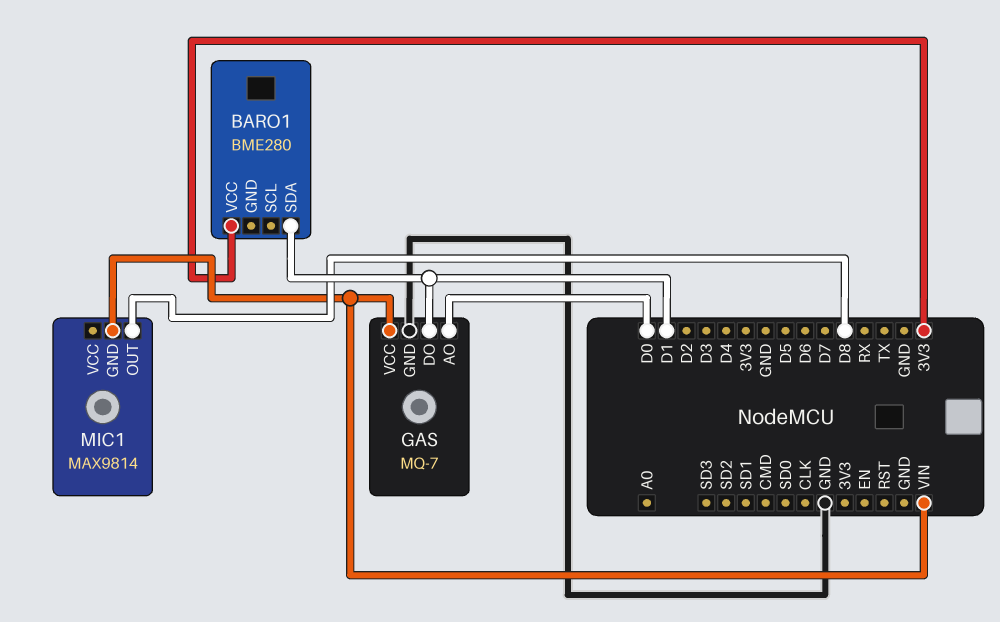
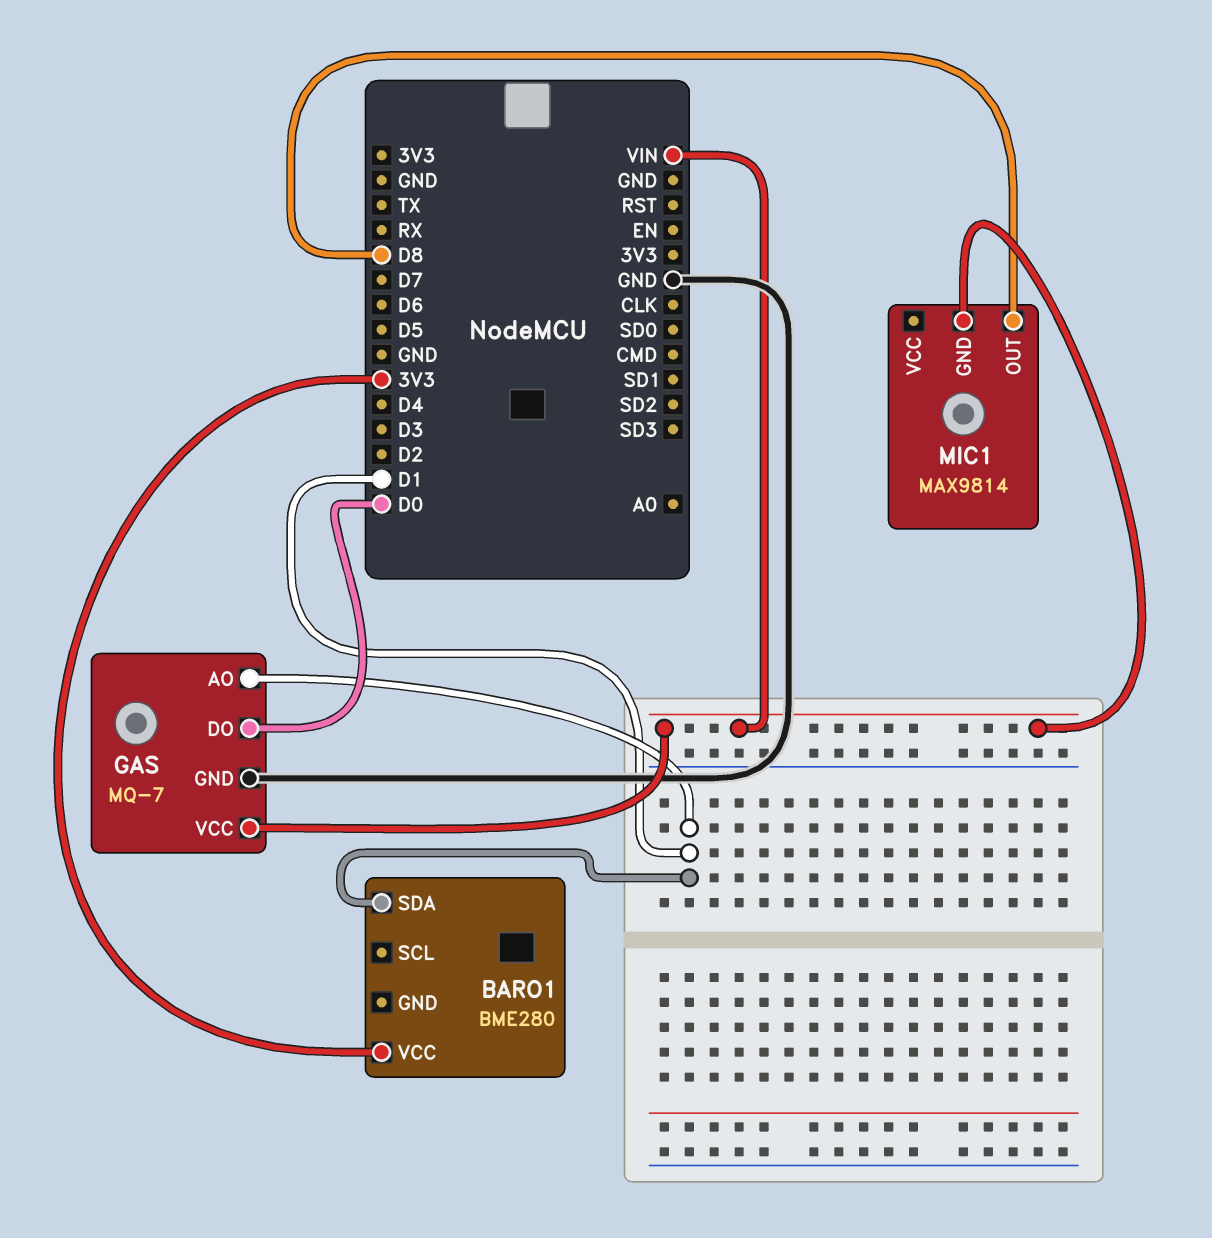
GAS pin AO: D0 -> D1
GAS pin DO: D1 -> D0

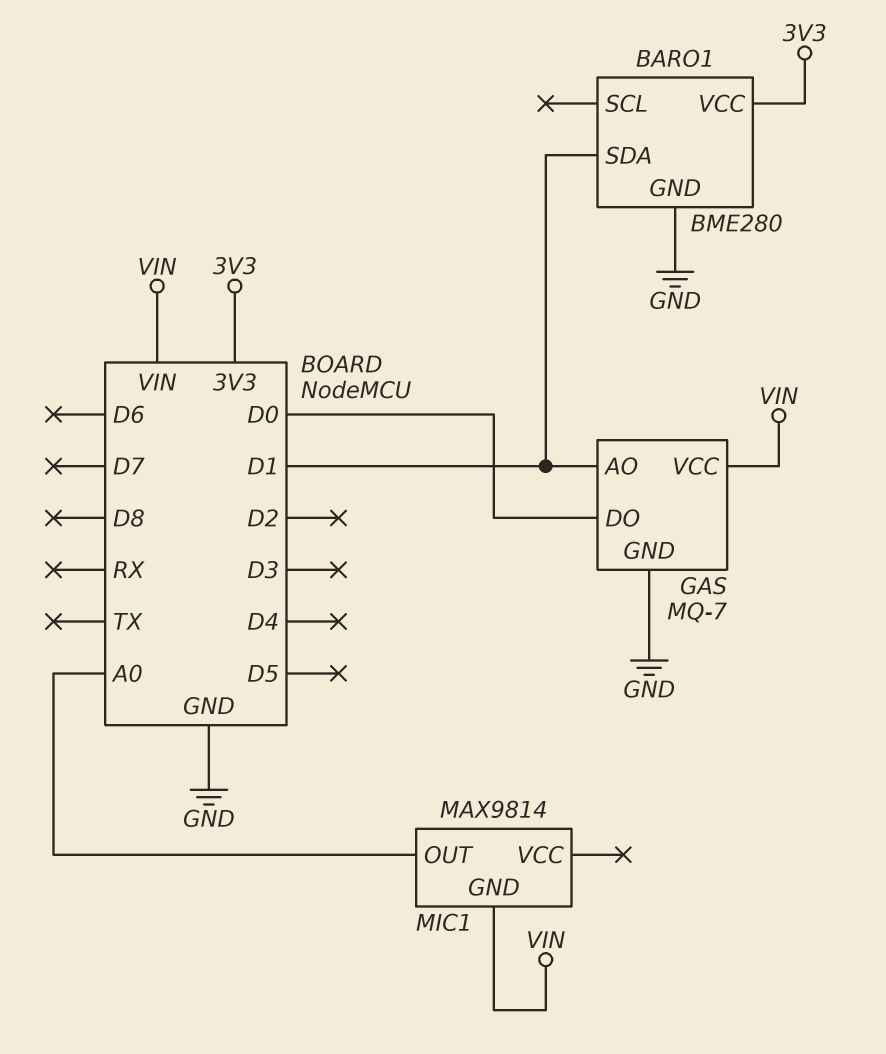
BARO1 pin GND: none -> GND
MIC1 pin OUT: D8 -> A0

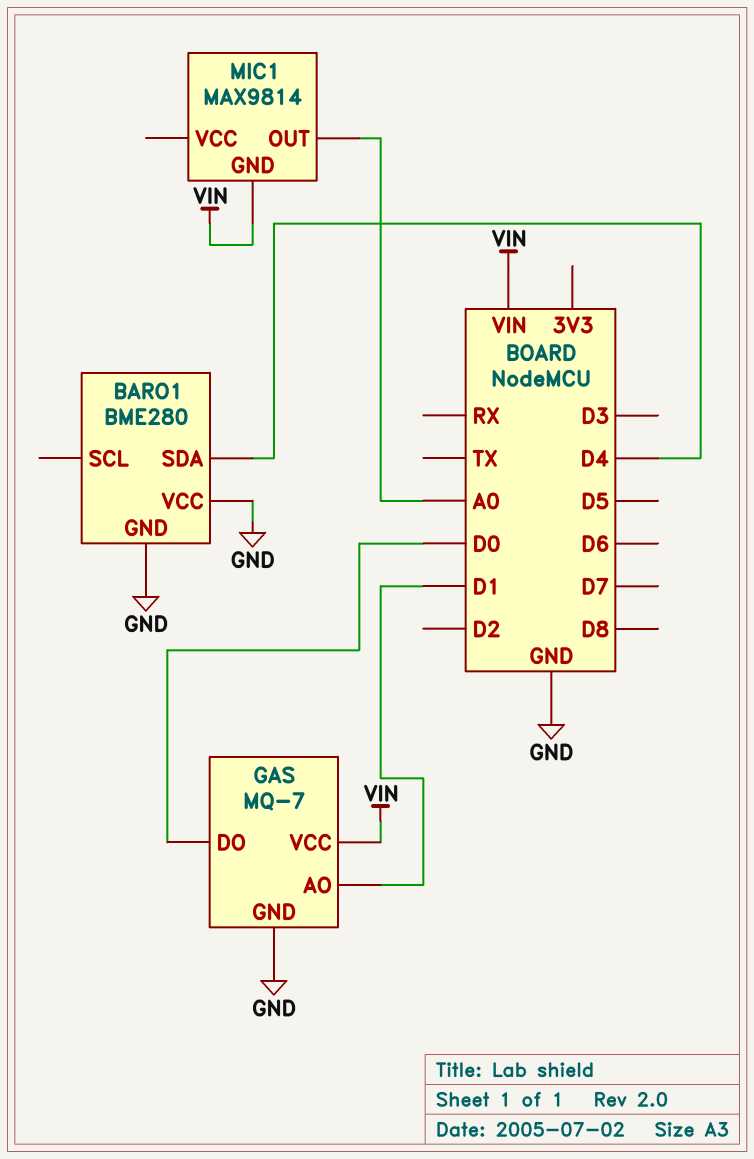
BARO1 pin SDA: D1 -> D4
BARO1 pin VCC: 3V3 -> GND

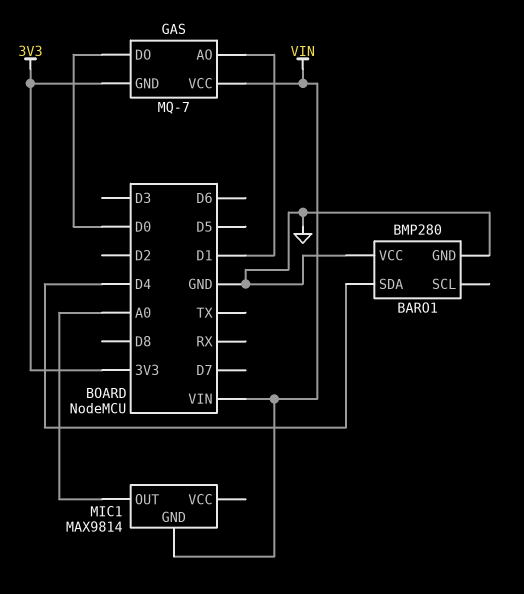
BARO1: BME280 -> BMP280
GAS pin GND: GND -> 3V3

